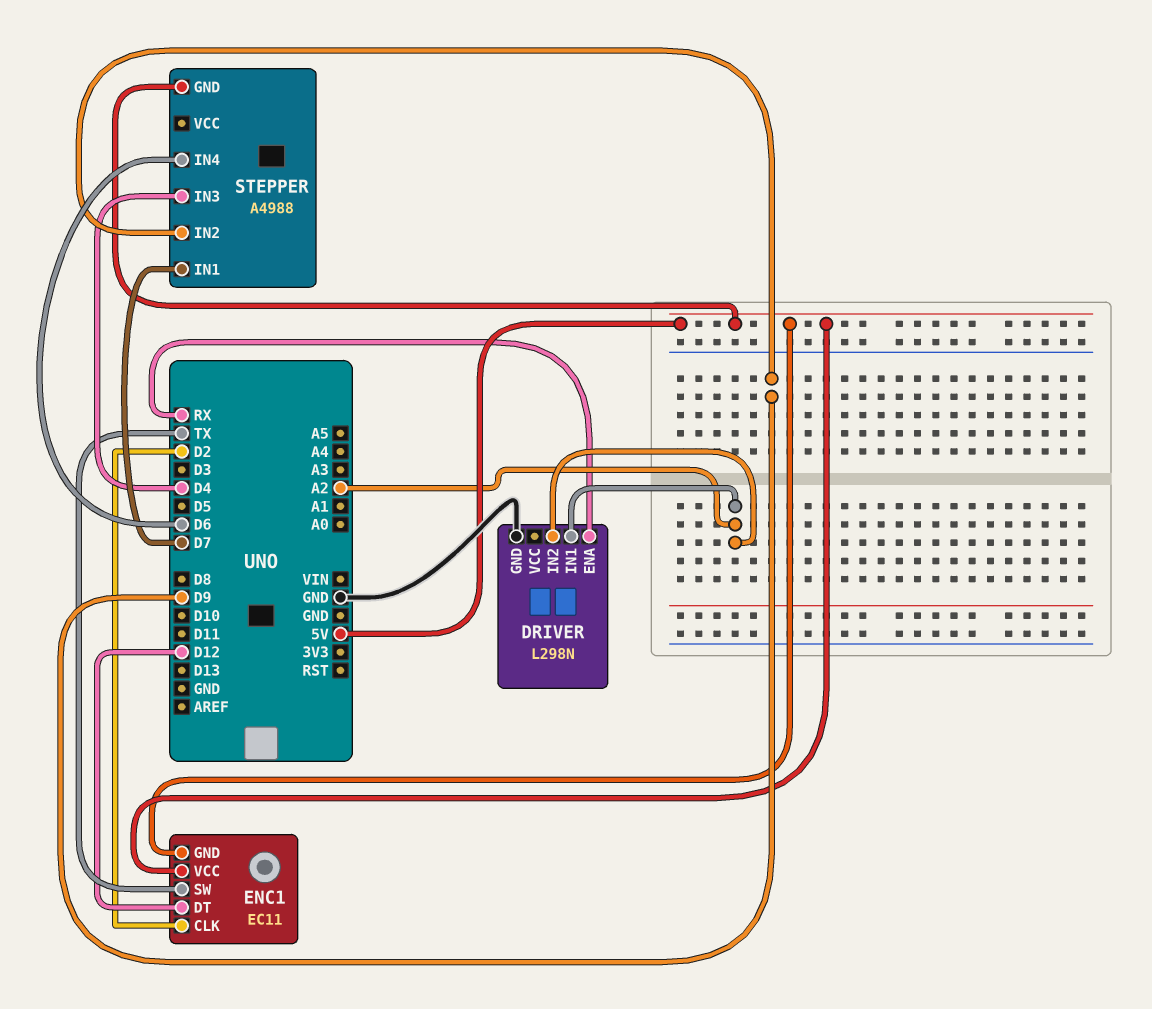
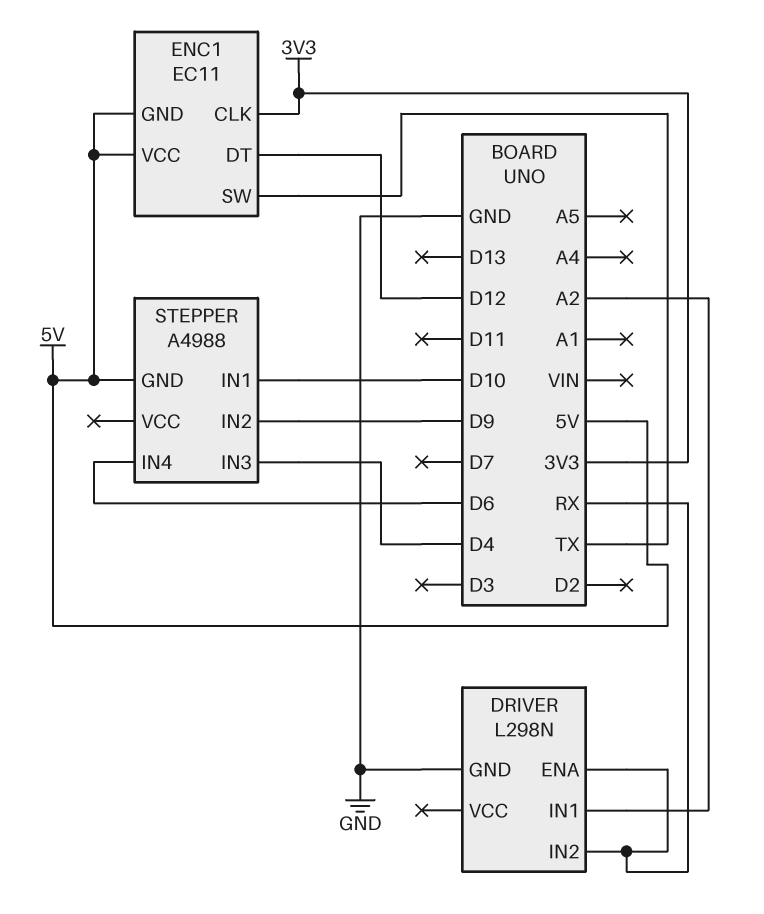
DRIVER pin IN2: A2 -> RX
ENC1 pin CLK: D2 -> 3V3
STEPPER pin IN1: D7 -> D10

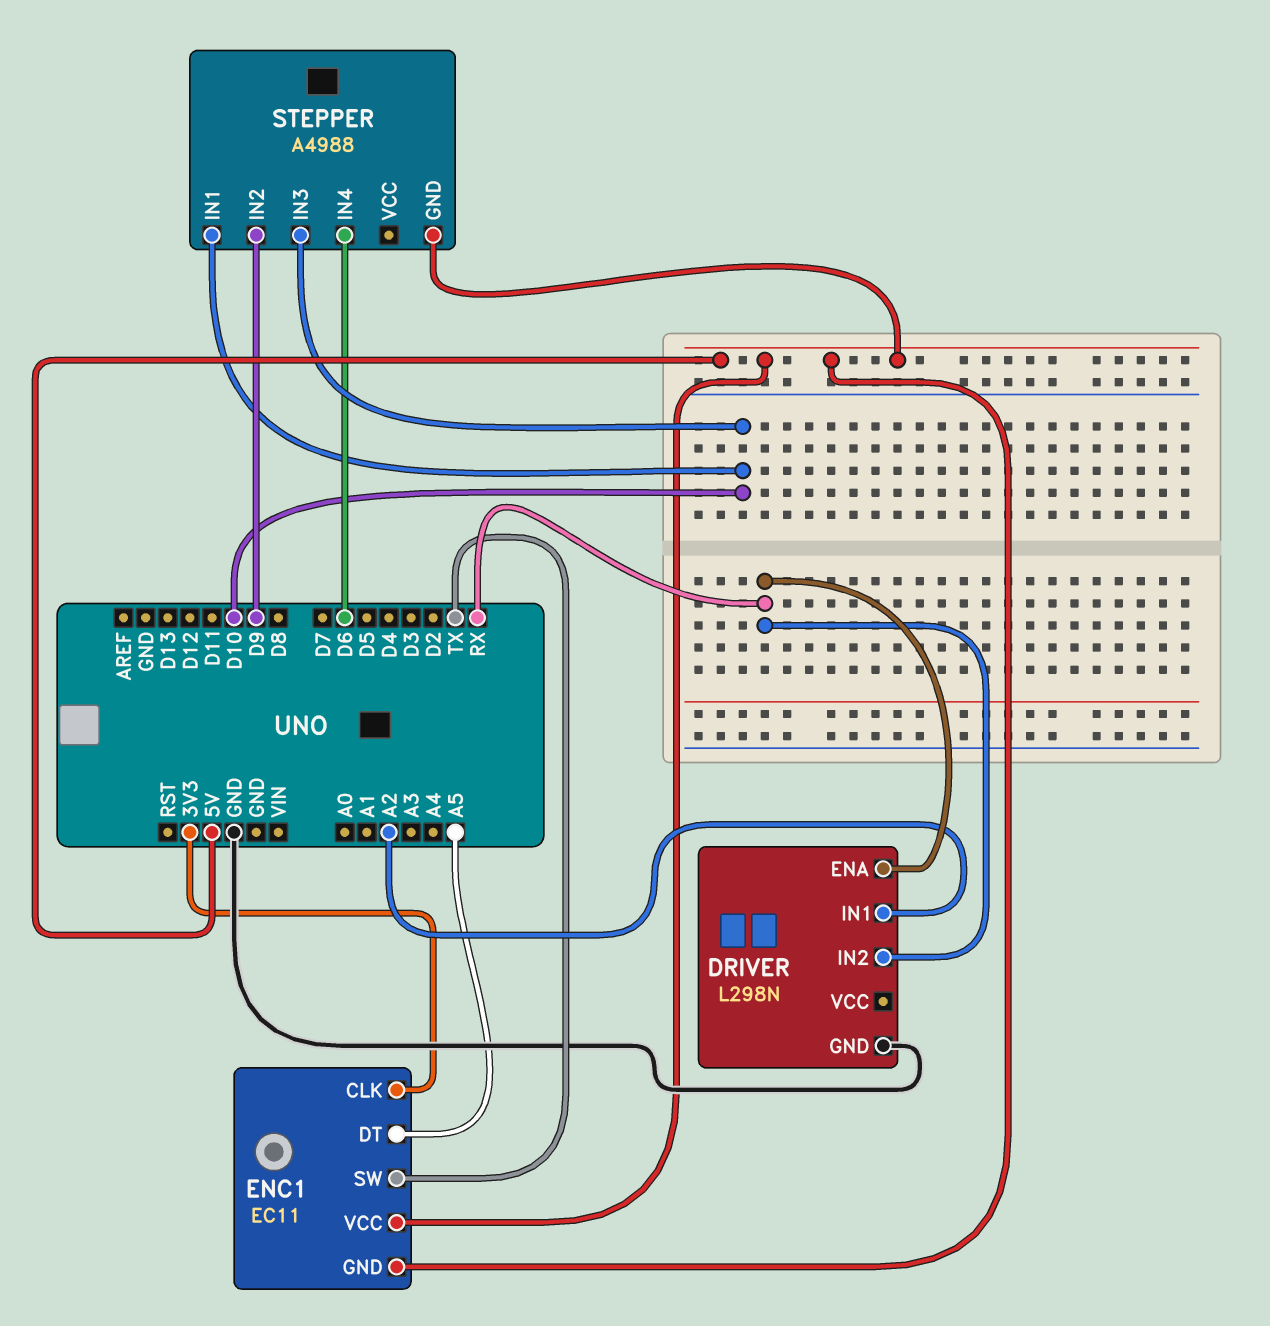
ENC1 pin DT: D12 -> A5
STEPPER pin IN3: D4 -> D10

